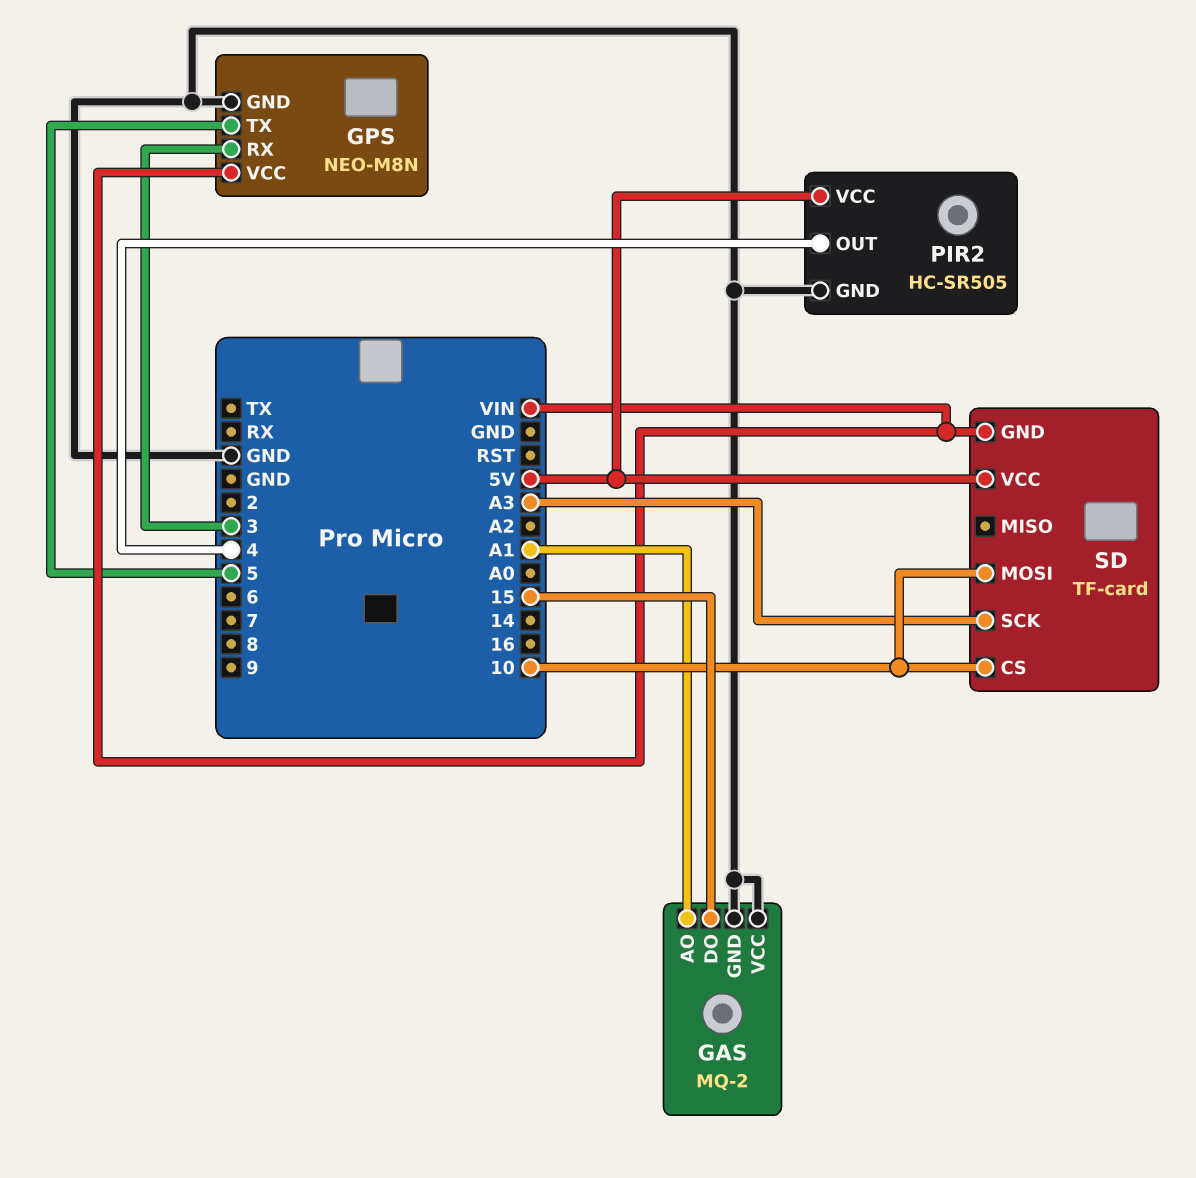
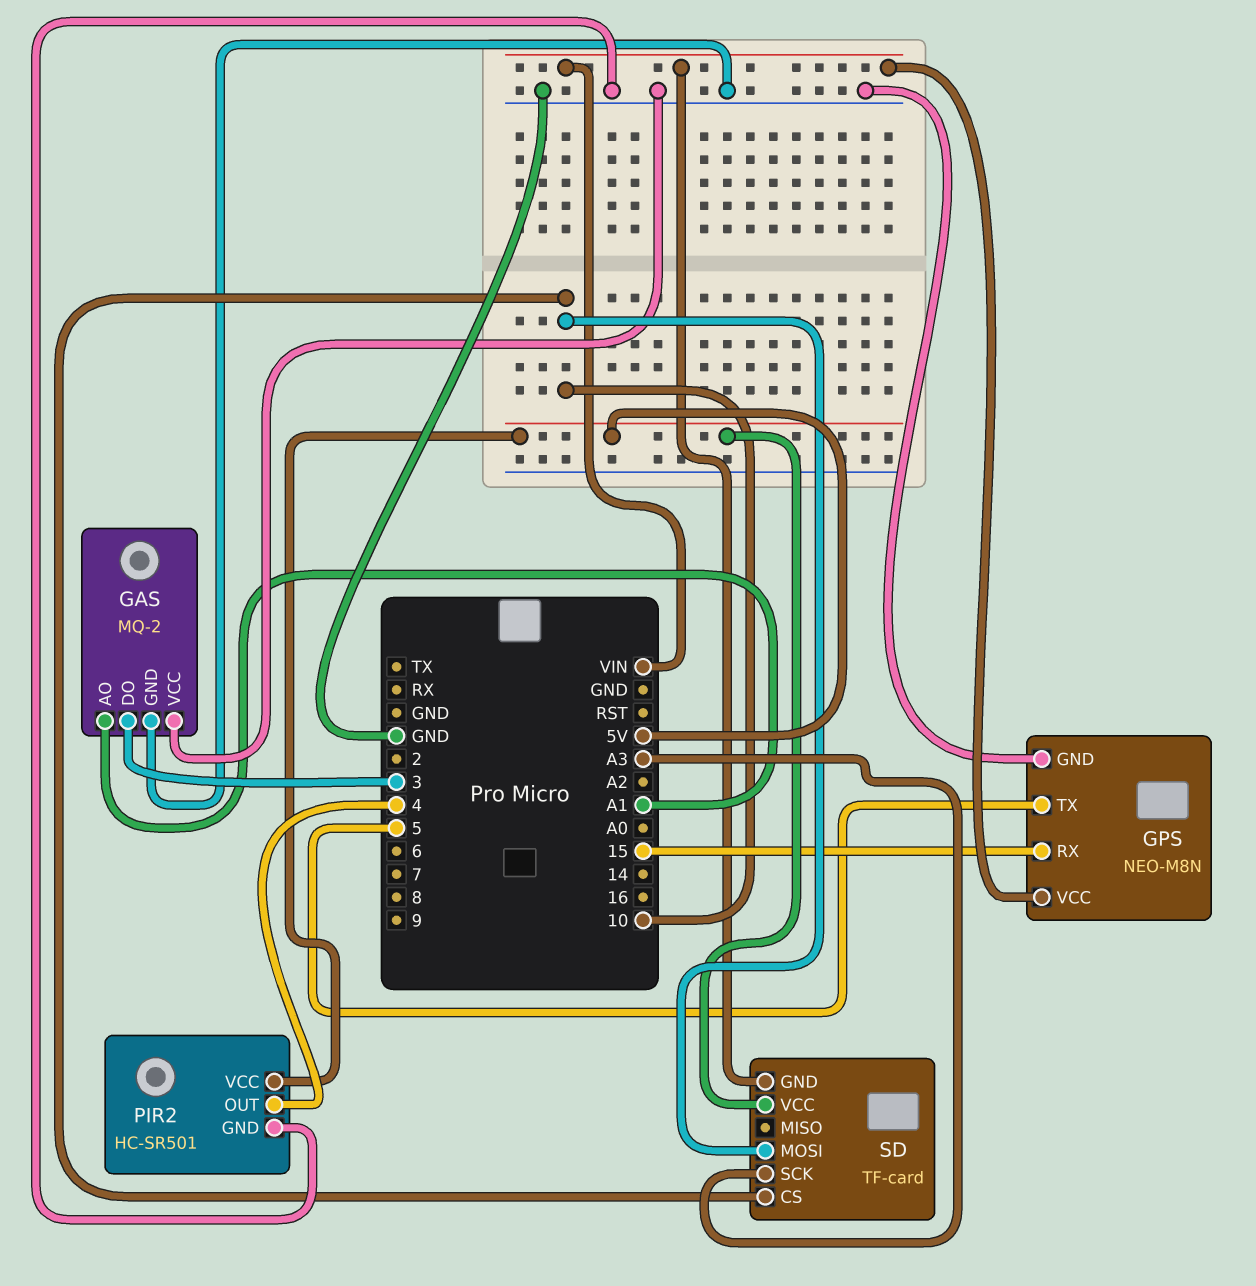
GAS pin DO: 15 -> 3
GPS pin RX: 3 -> 15
PIR2: HC-SR505 -> HC-SR501

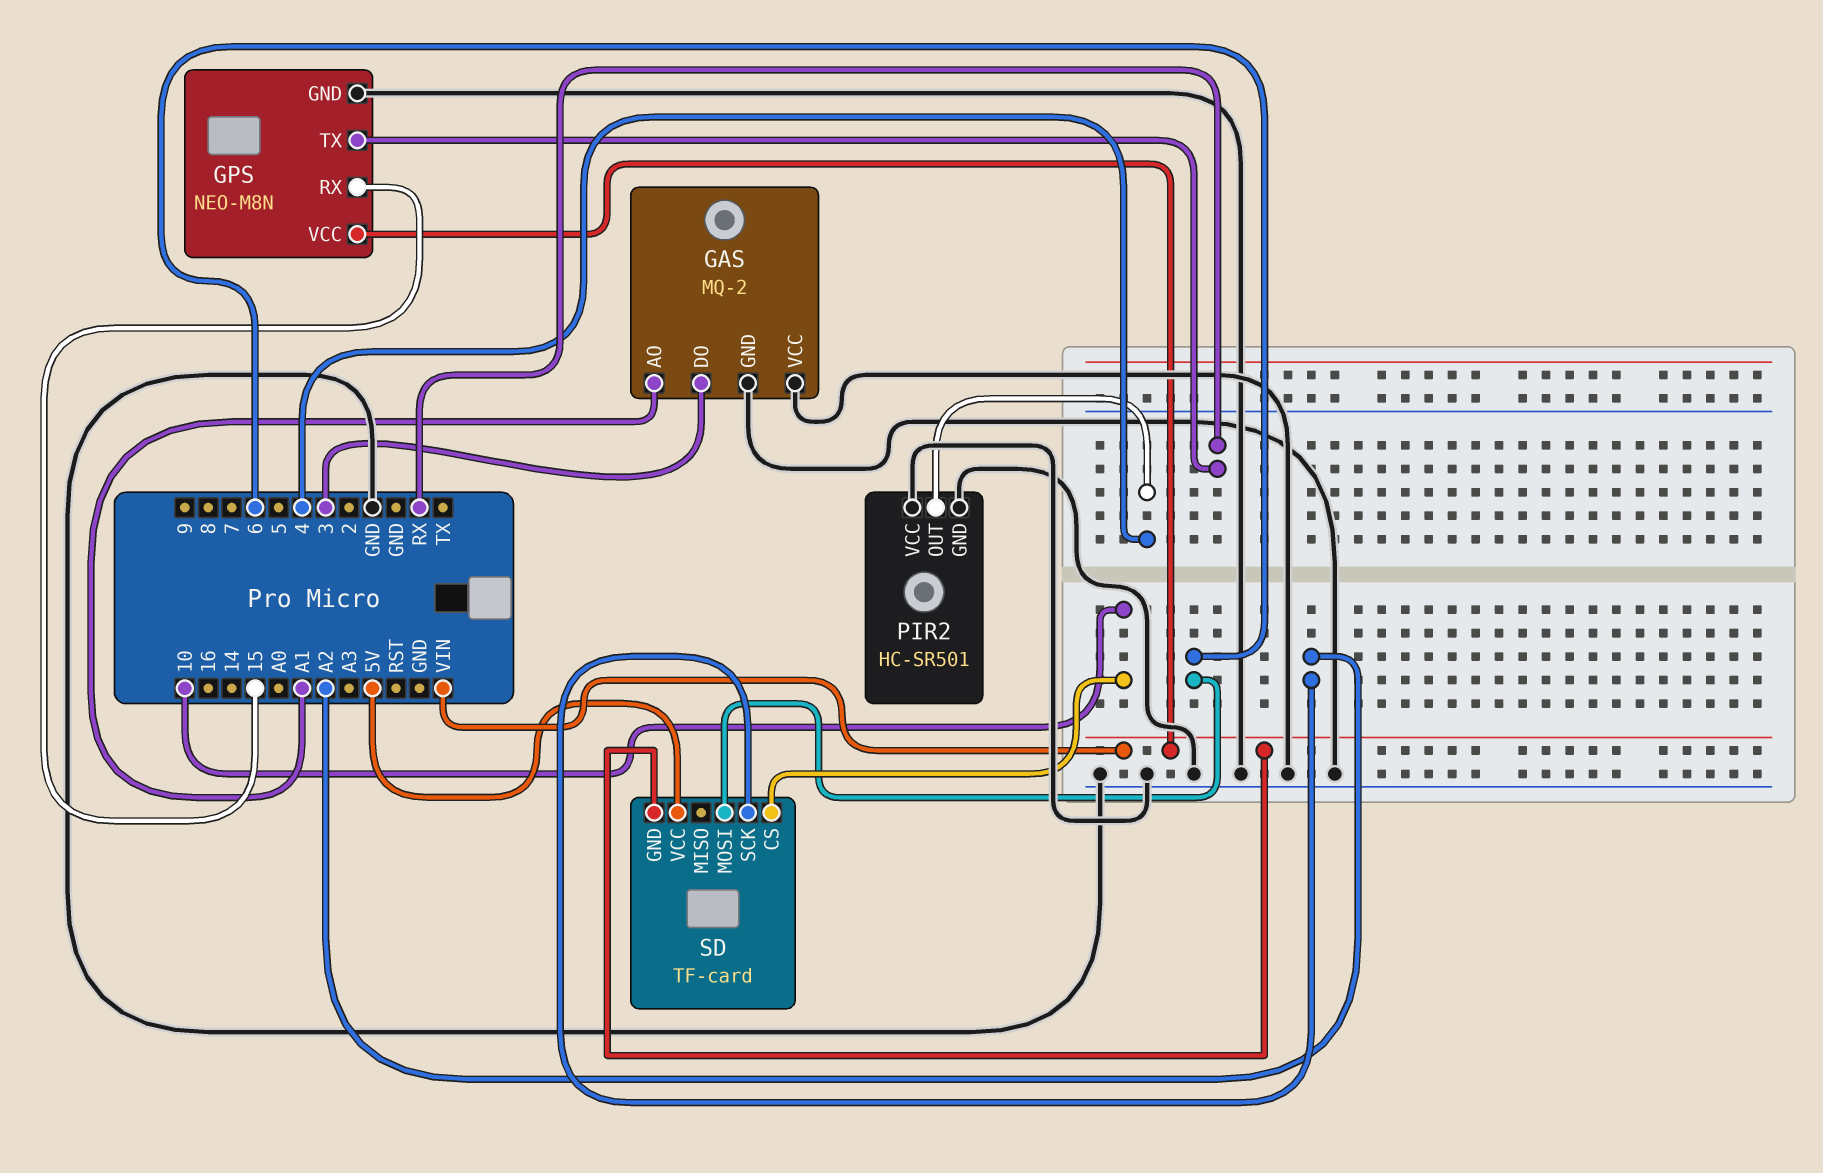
GPS pin TX: 5 -> RX
PIR2 pin VCC: 5V -> GND
SD pin MOSI: 10 -> 6
SD pin SCK: A3 -> A2

